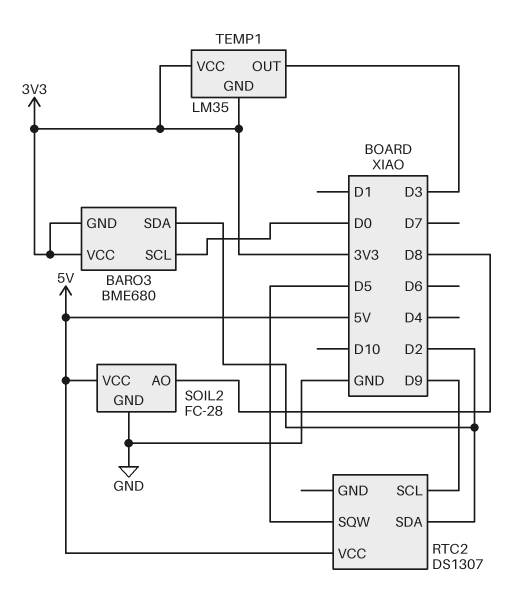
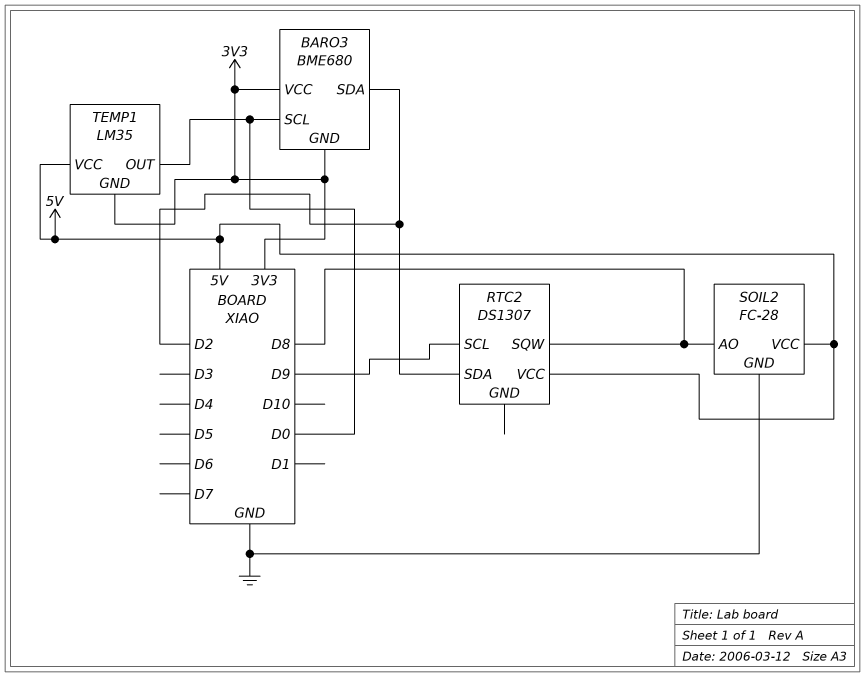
RTC2 pin SQW: D5 -> D8
TEMP1 pin OUT: D3 -> D0
TEMP1 pin VCC: 3V3 -> 5V

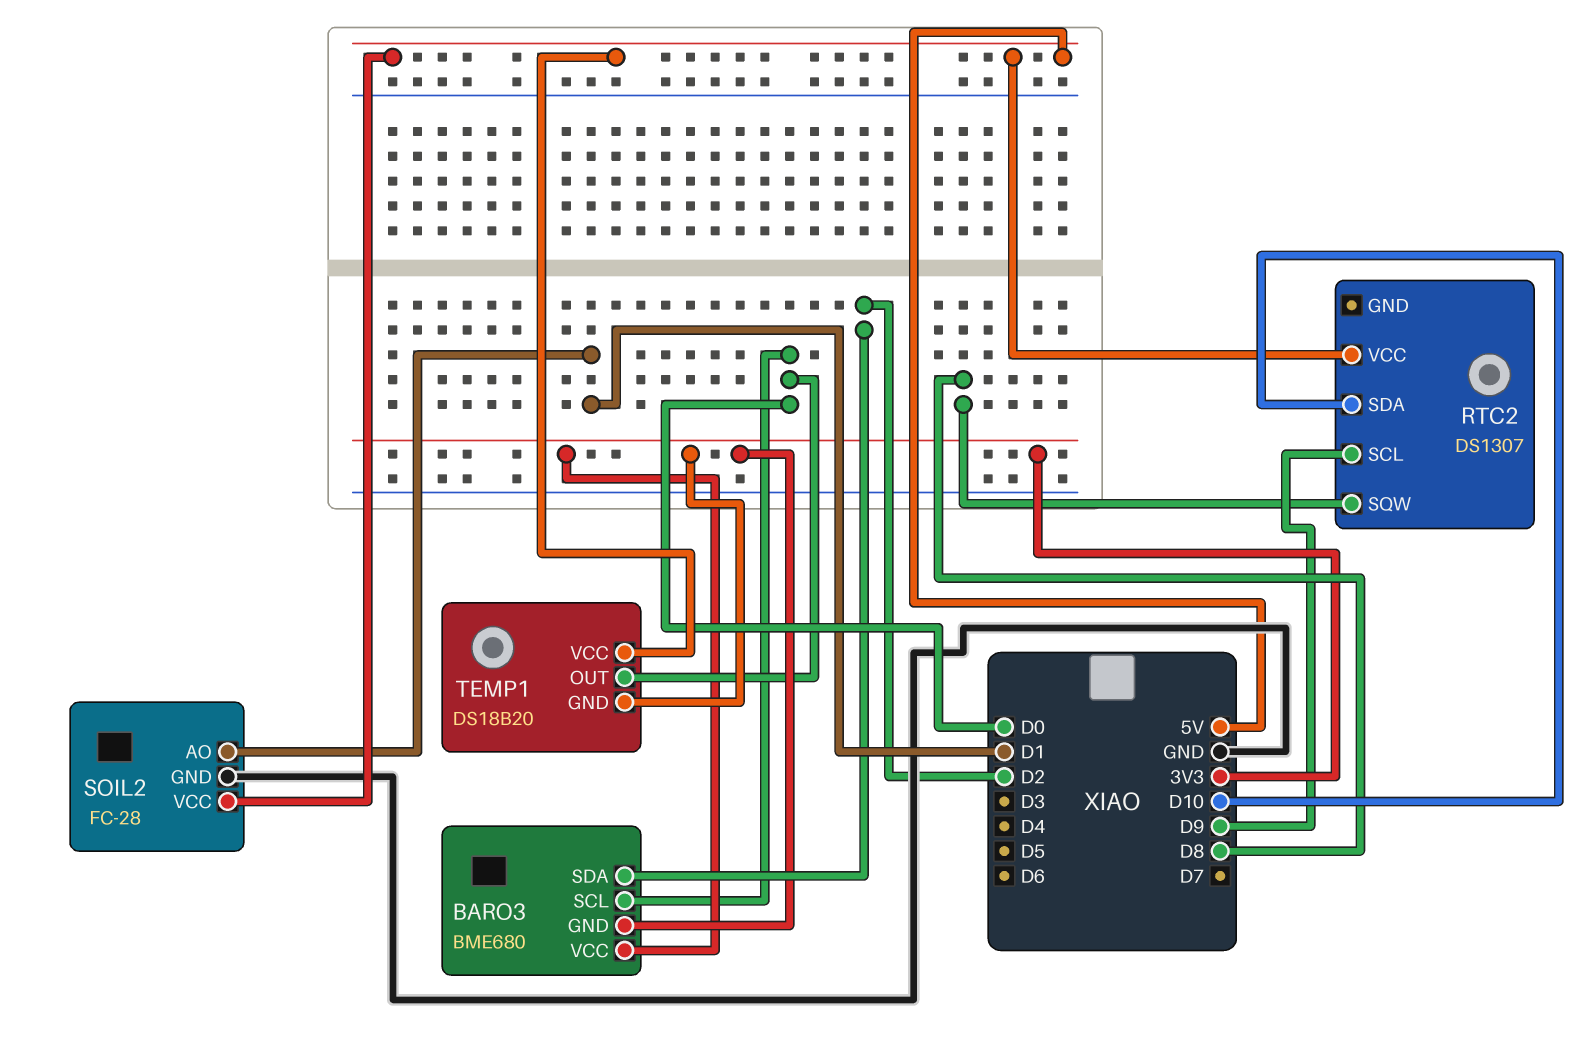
RTC2 pin SDA: D2 -> D10
SOIL2 pin AO: D8 -> D1
TEMP1: LM35 -> DS18B20

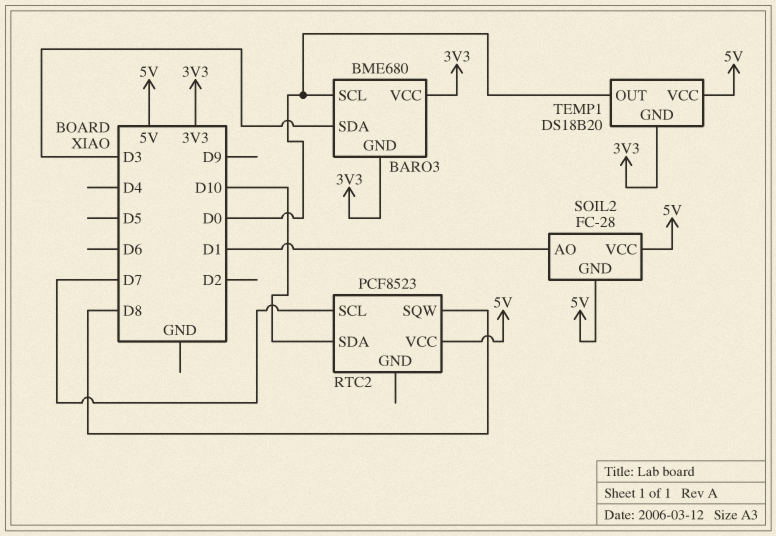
BARO3 pin SDA: D2 -> D3
RTC2: DS1307 -> PCF8523
RTC2 pin SCL: D9 -> D7
SOIL2 pin GND: GND -> 5V

